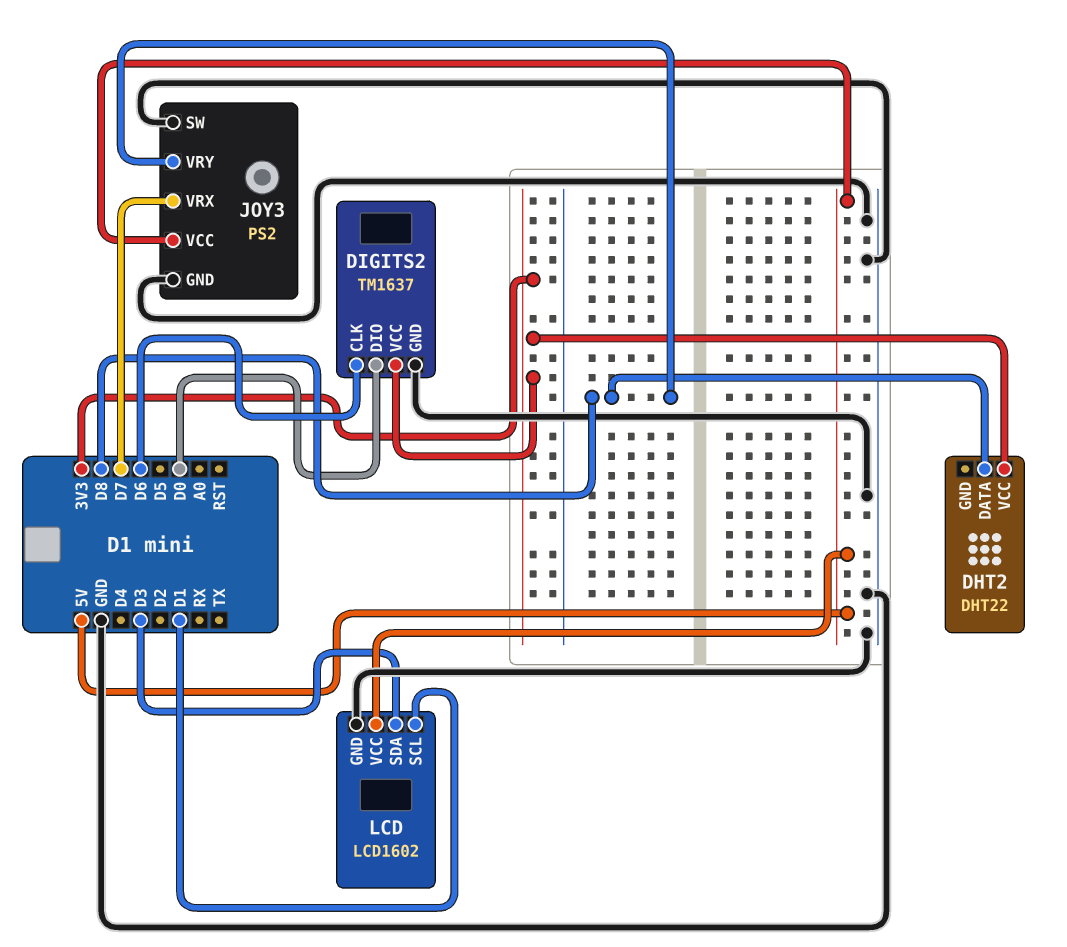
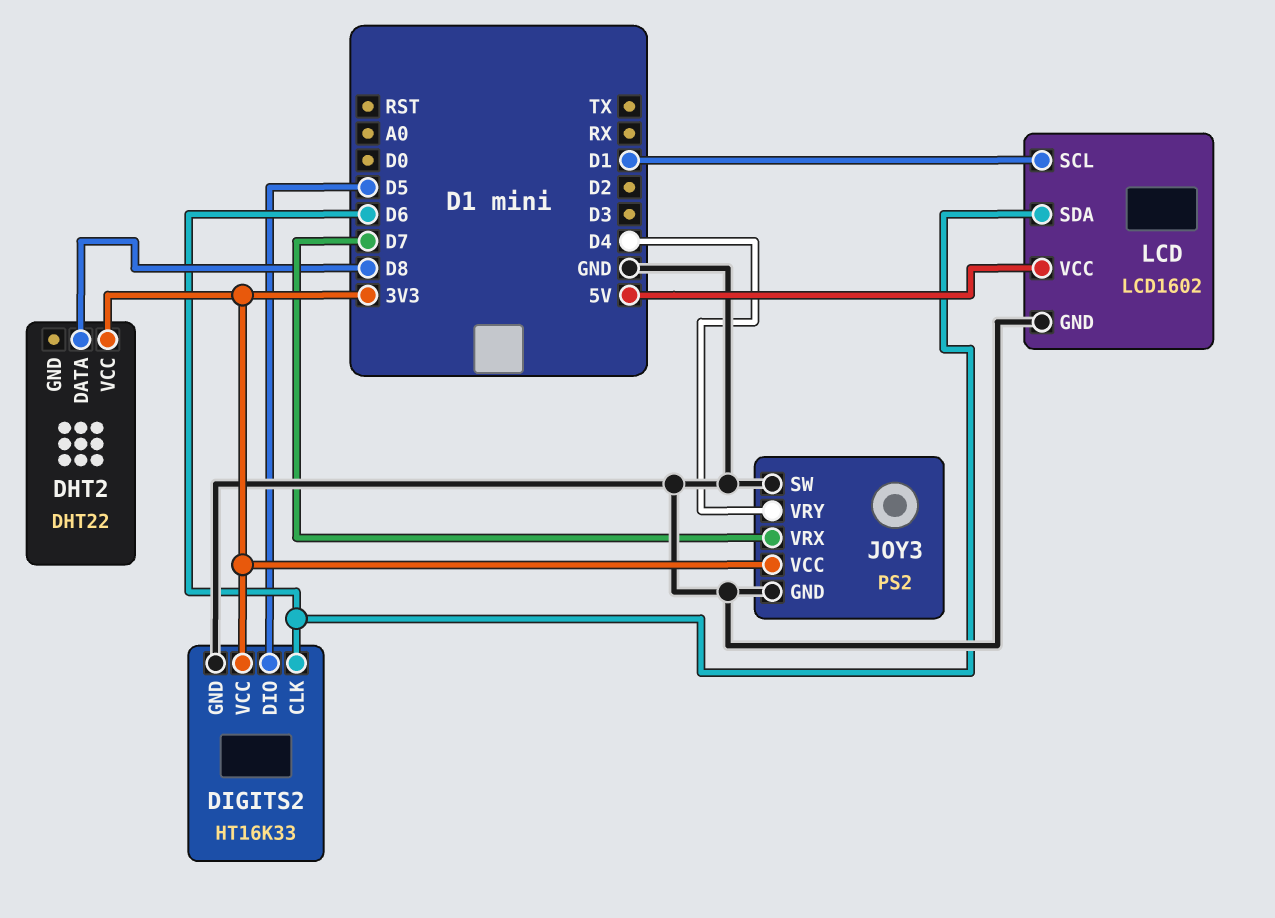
DIGITS2: TM1637 -> HT16K33
DIGITS2 pin DIO: D0 -> D5
JOY3 pin VCC: 5V -> 3V3
JOY3 pin VRY: D8 -> D4
LCD pin SDA: D3 -> D6

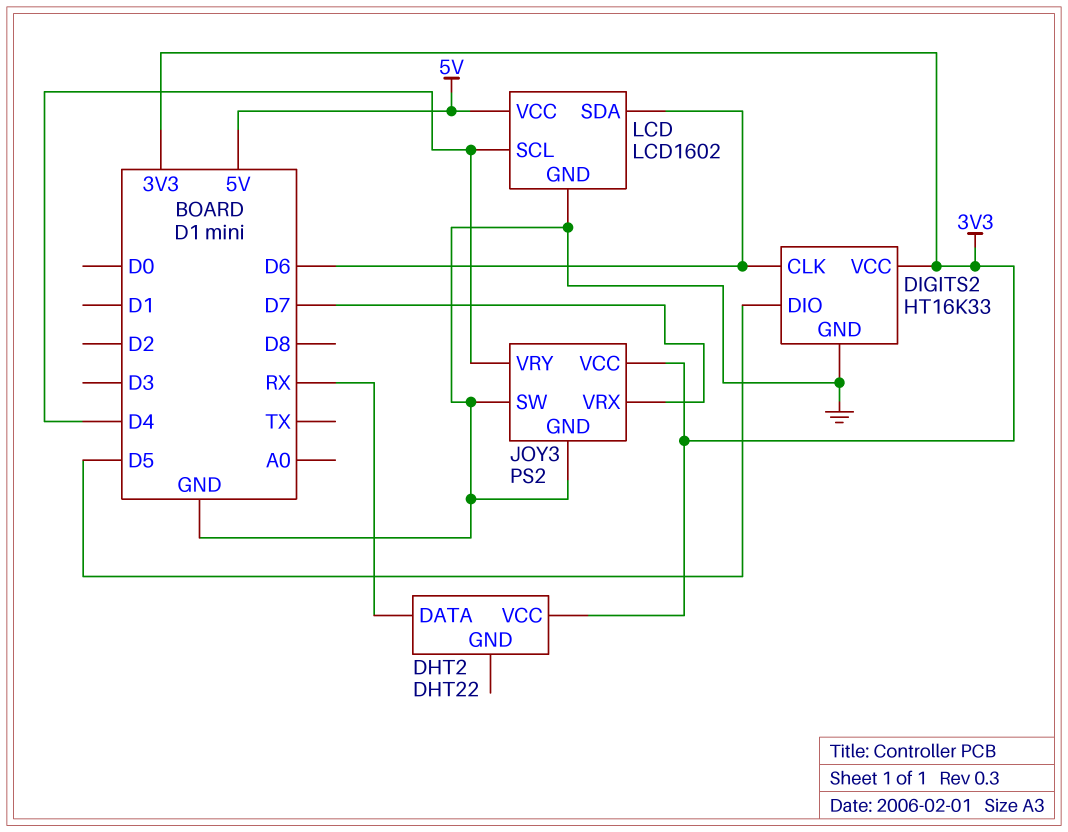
DHT2 pin DATA: D8 -> RX
LCD pin SCL: D1 -> D4

